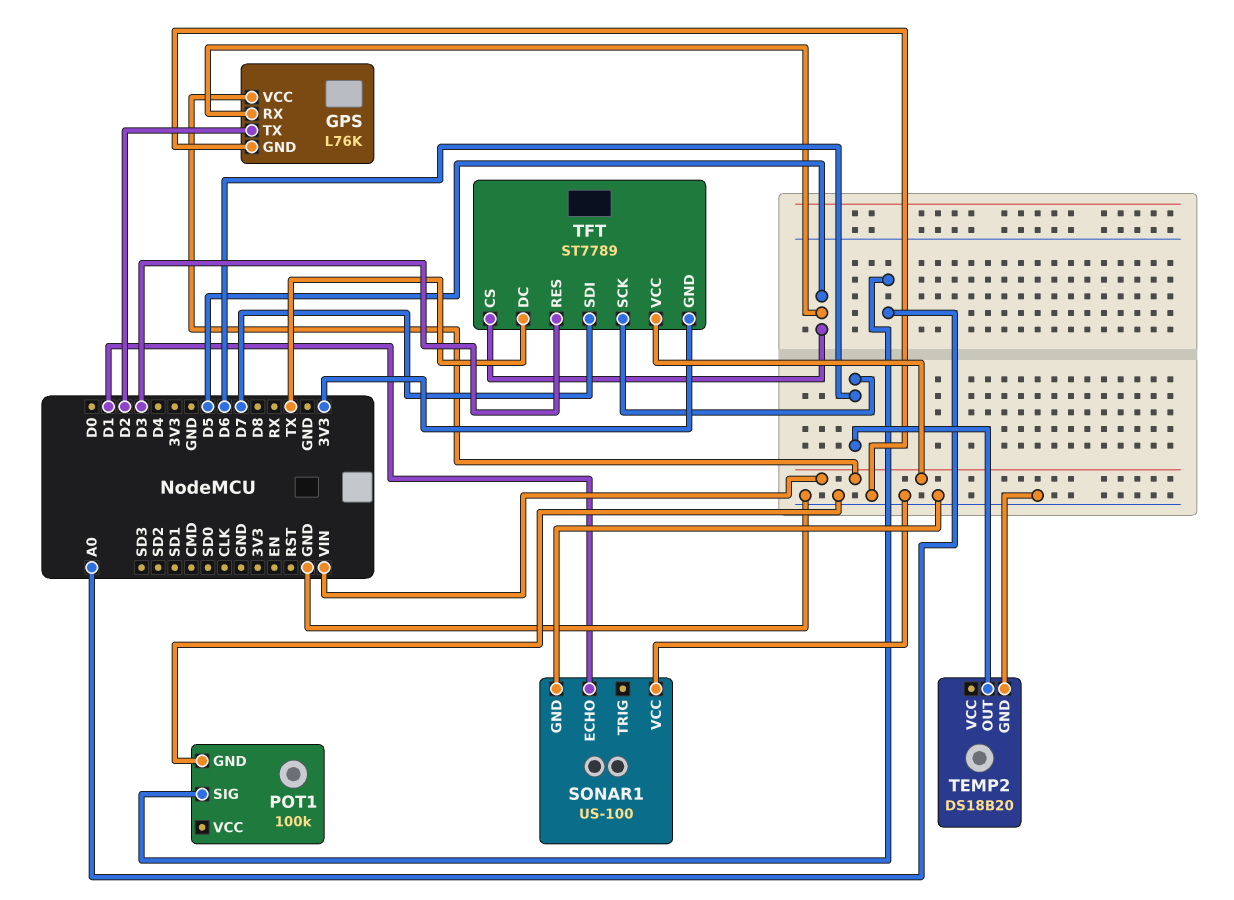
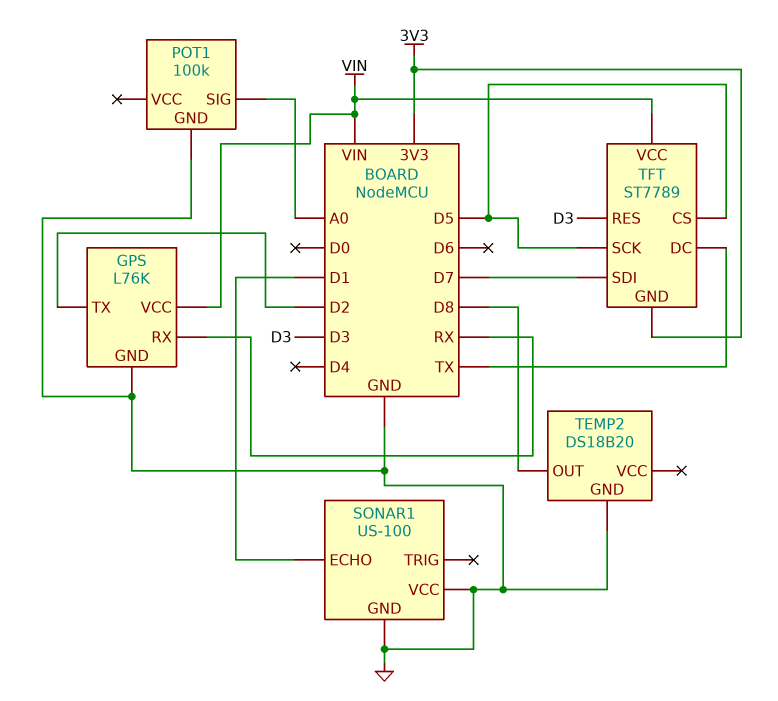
GPS pin RX: D5 -> RX
TEMP2 pin OUT: D6 -> D8
TFT pin SCK: D6 -> D5

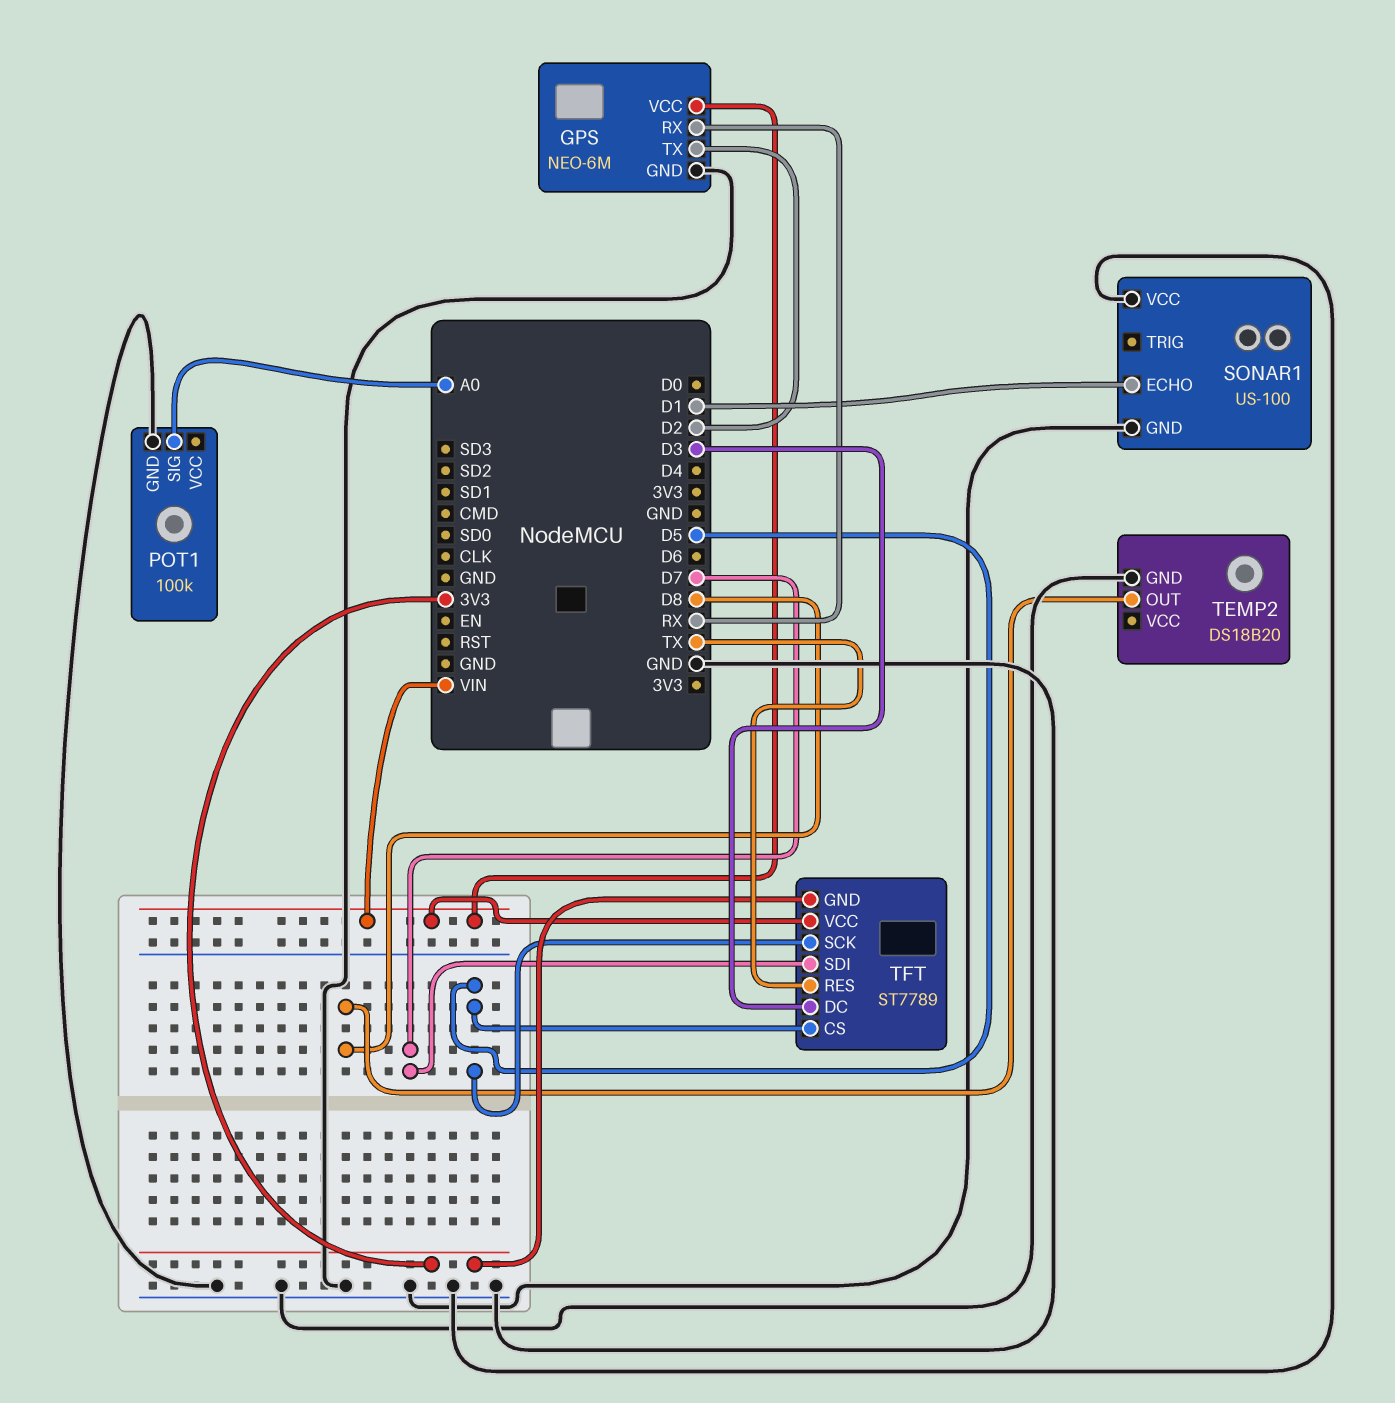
GPS: L76K -> NEO-6M
TFT pin DC: TX -> D3
TFT pin RES: D3 -> TX

